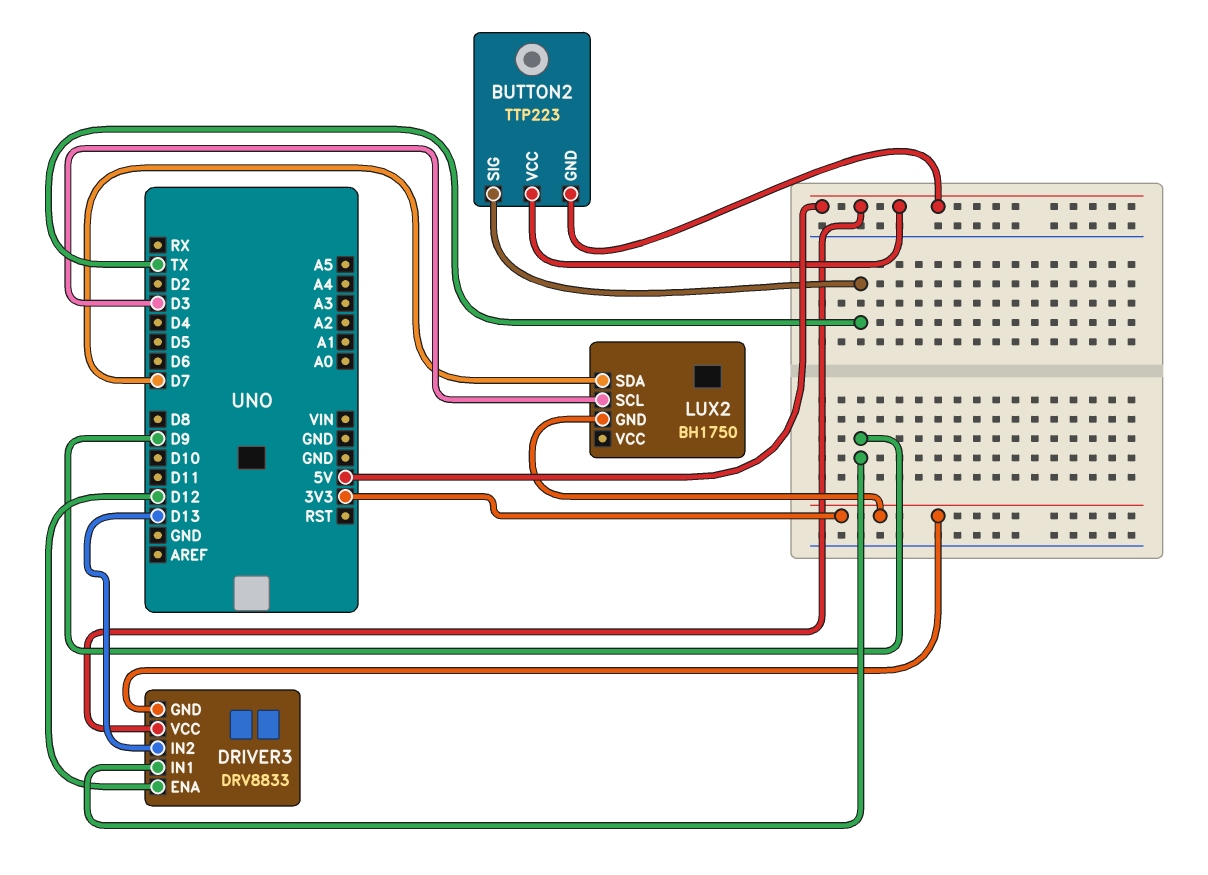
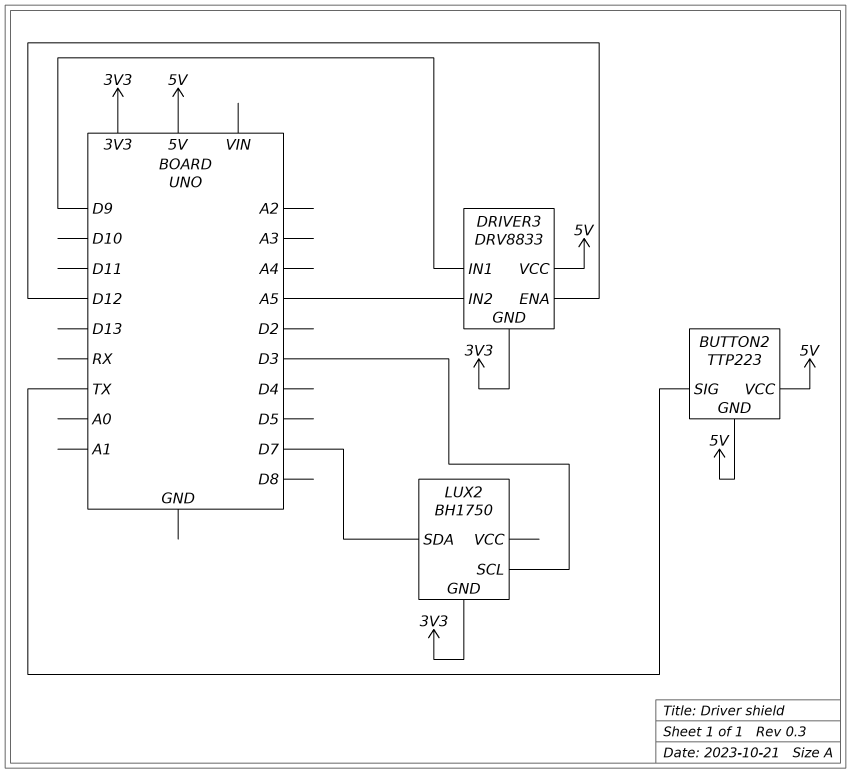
DRIVER3 pin IN2: D13 -> A5

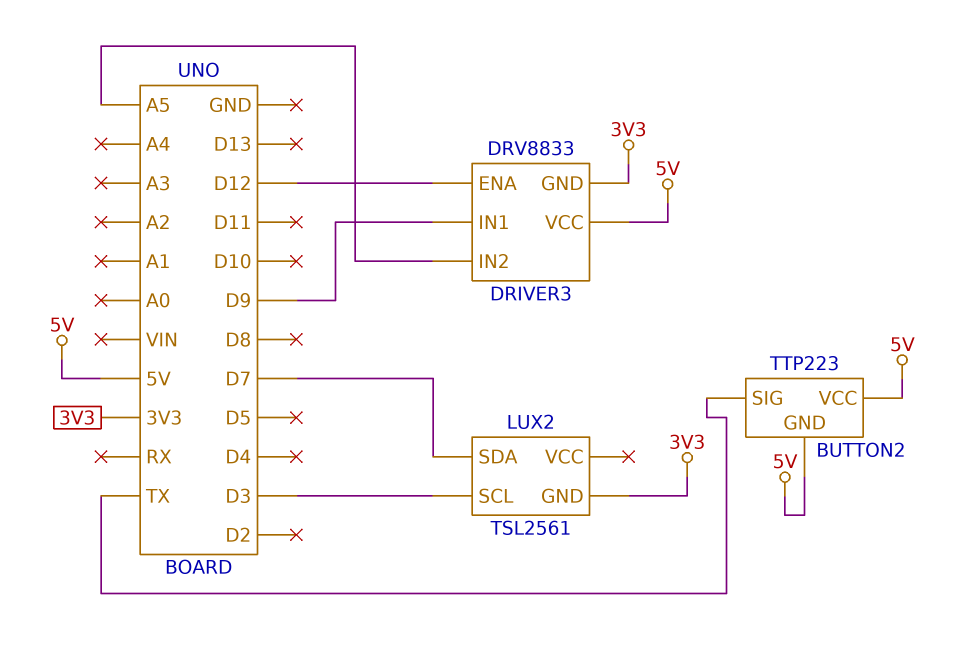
LUX2: BH1750 -> TSL2561

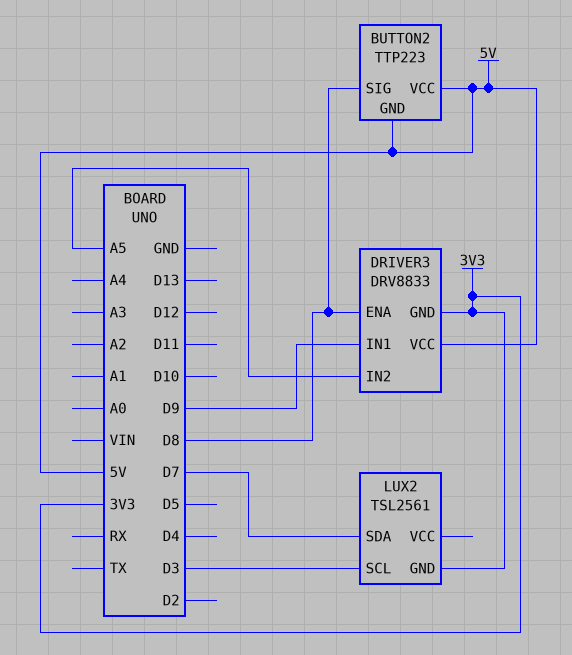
BUTTON2 pin SIG: TX -> D8
DRIVER3 pin ENA: D12 -> D8

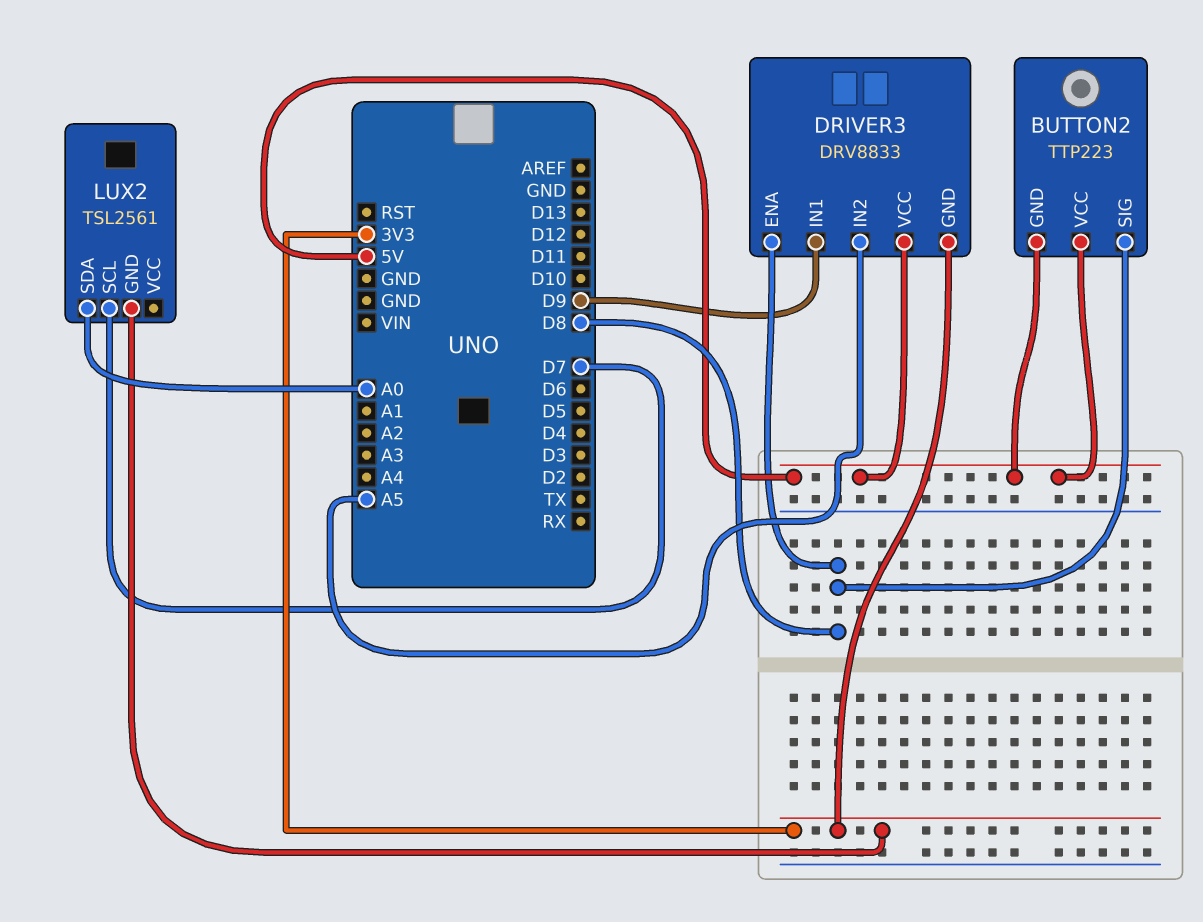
LUX2 pin SCL: D3 -> D7
LUX2 pin SDA: D7 -> A0

